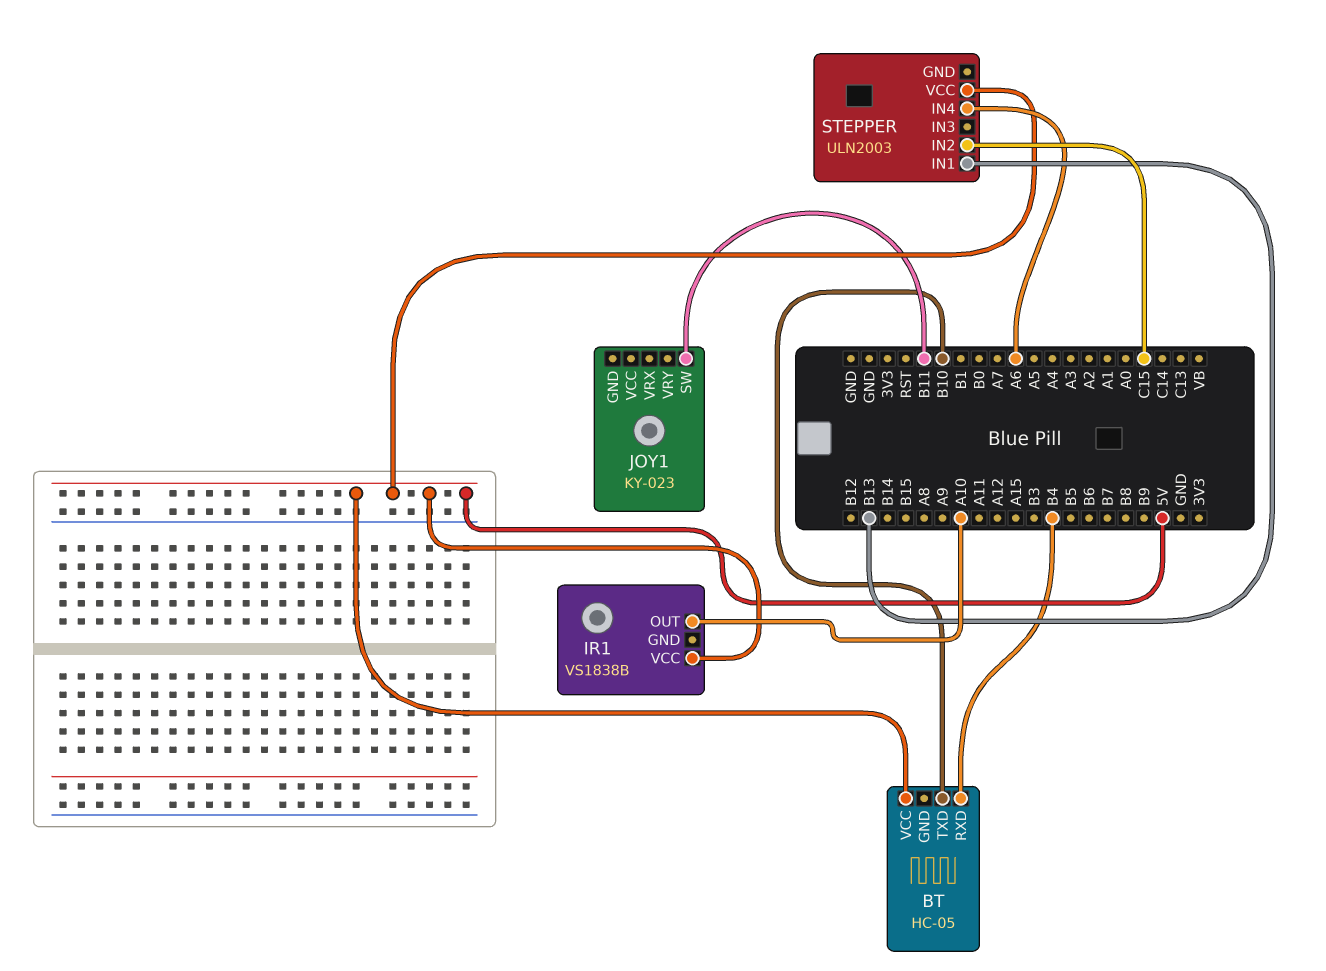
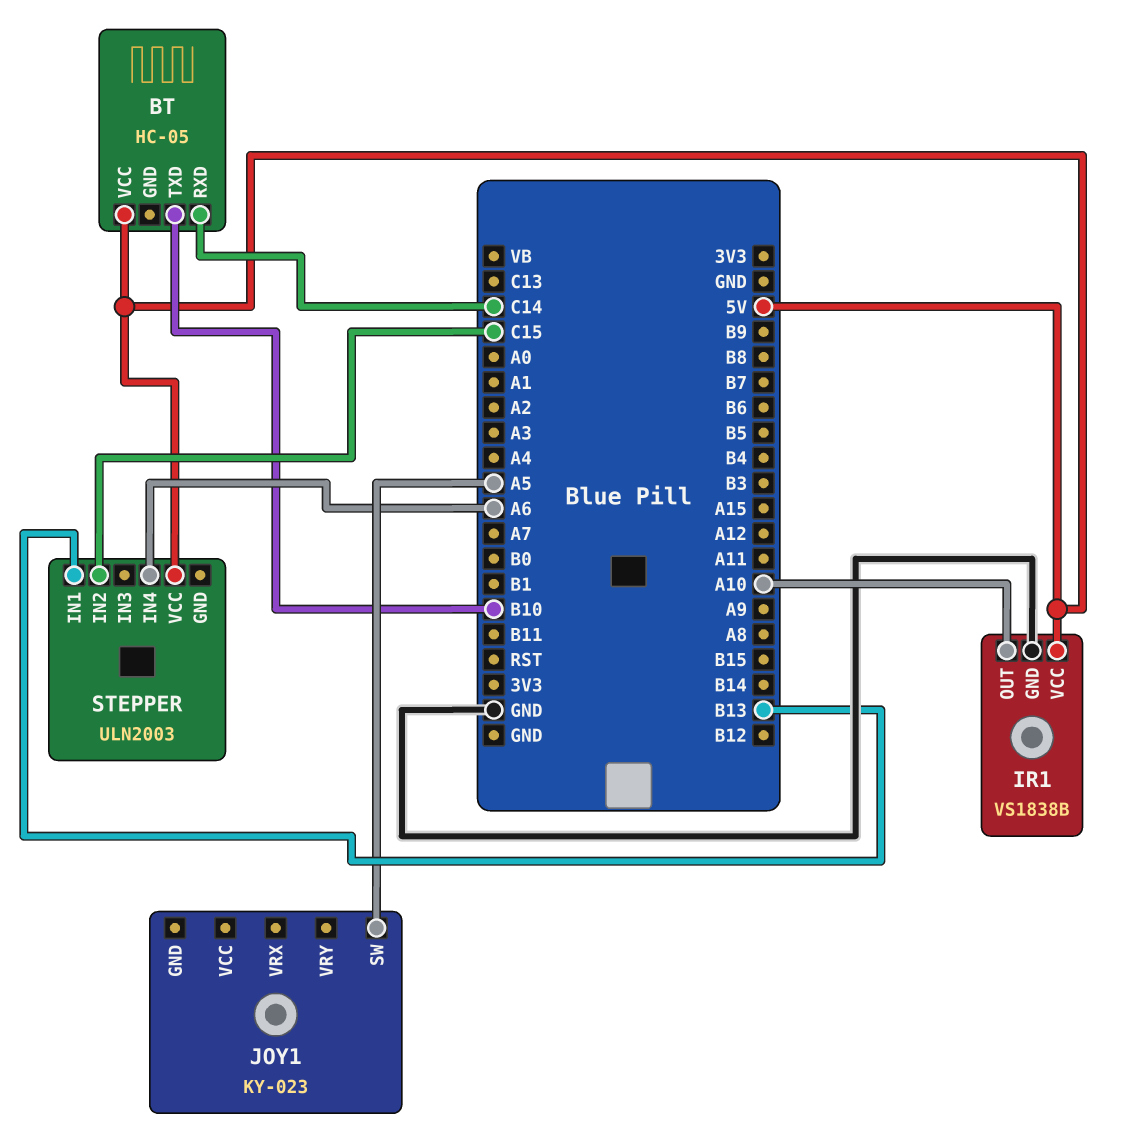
BT pin RXD: B4 -> C14
IR1 pin GND: none -> GND
JOY1 pin SW: B11 -> A5

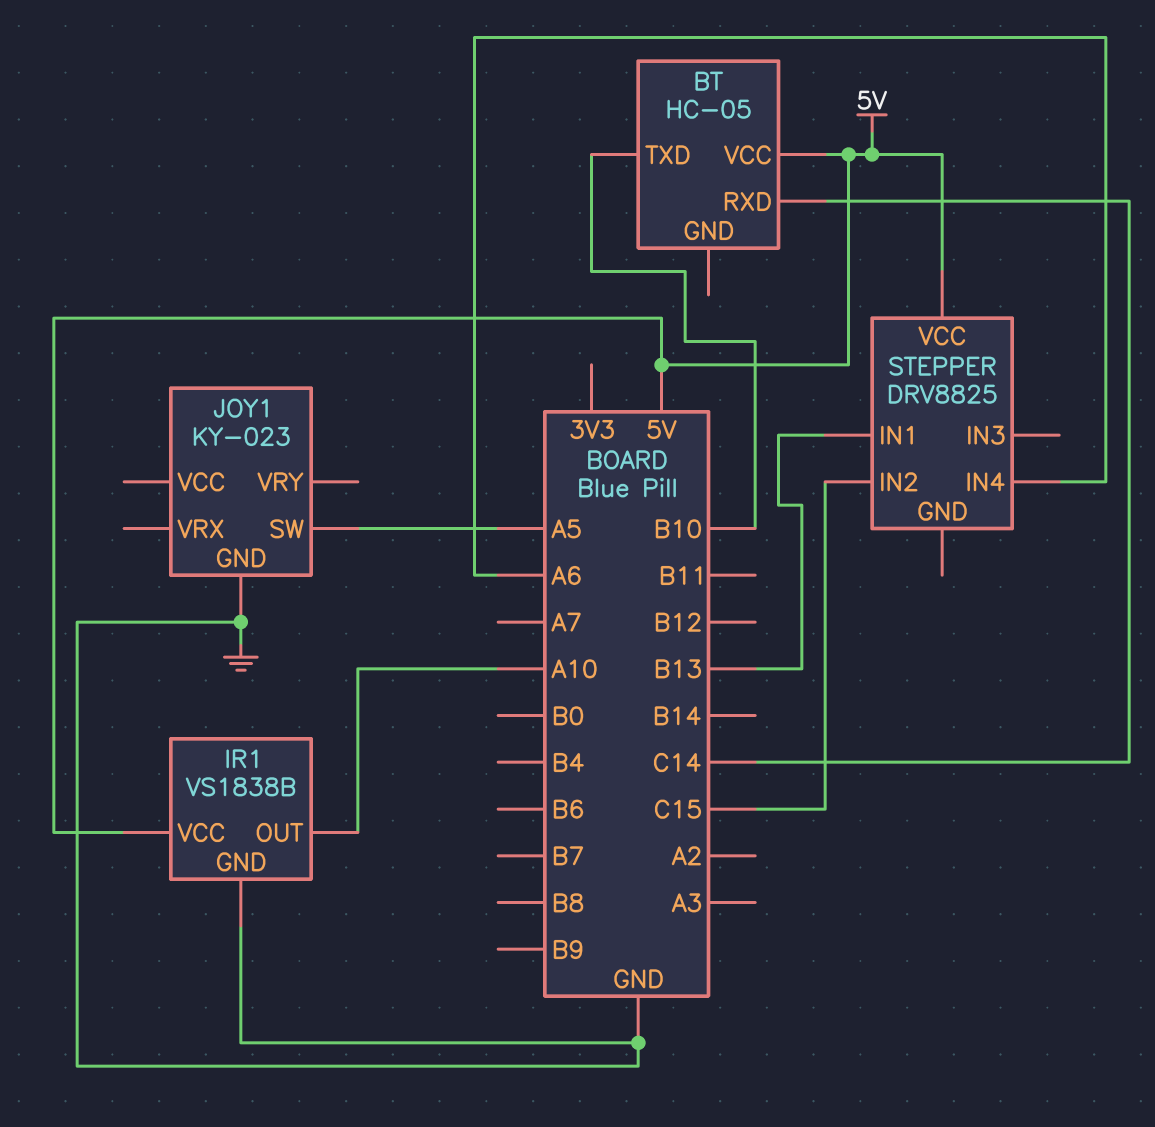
JOY1 pin GND: none -> GND
STEPPER: ULN2003 -> DRV8825

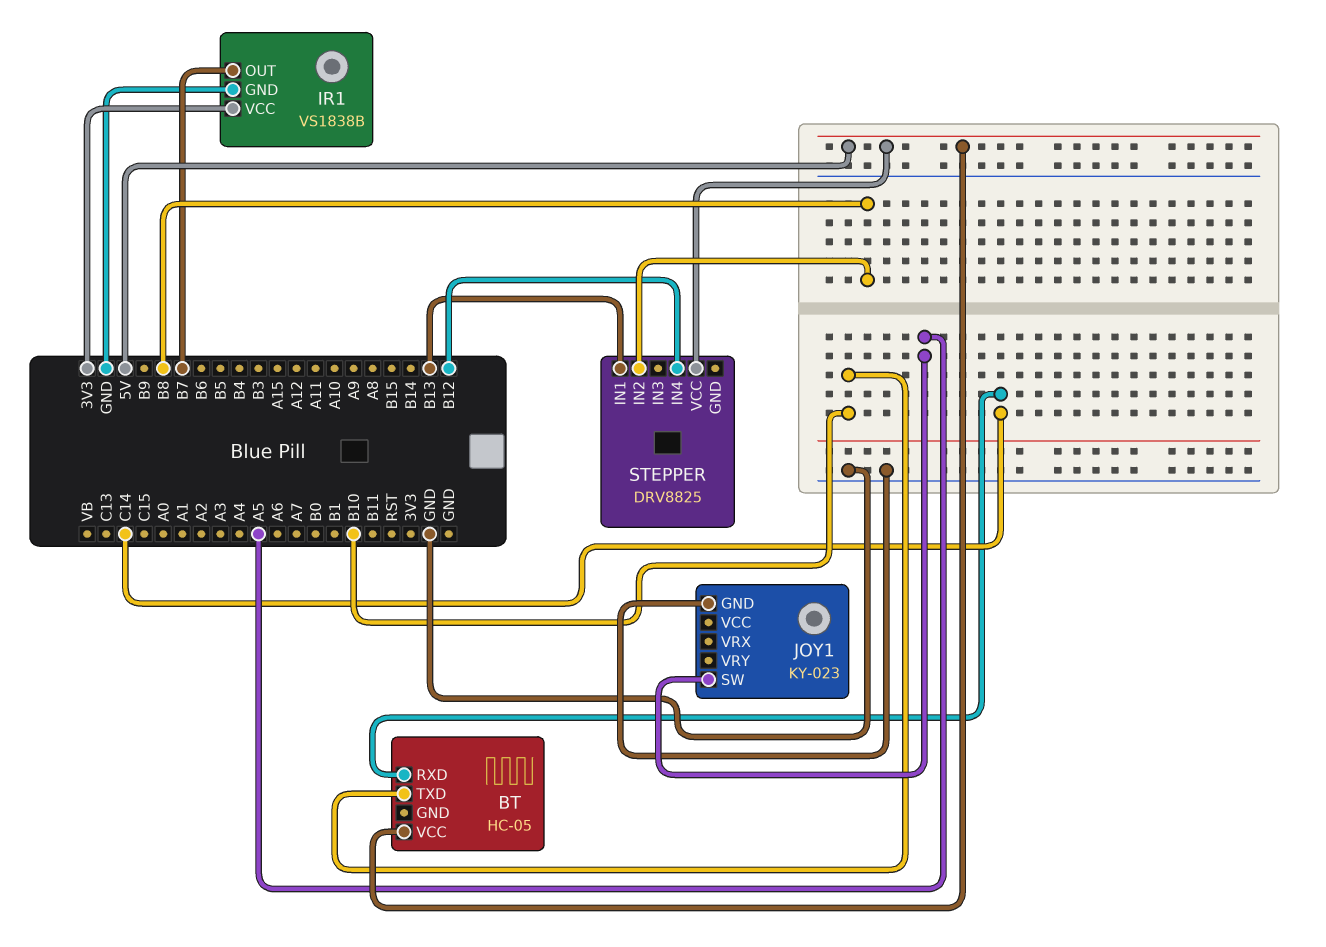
IR1 pin OUT: A10 -> B7
IR1 pin VCC: 5V -> 3V3
STEPPER pin IN2: C15 -> B8
STEPPER pin IN4: A6 -> B12

